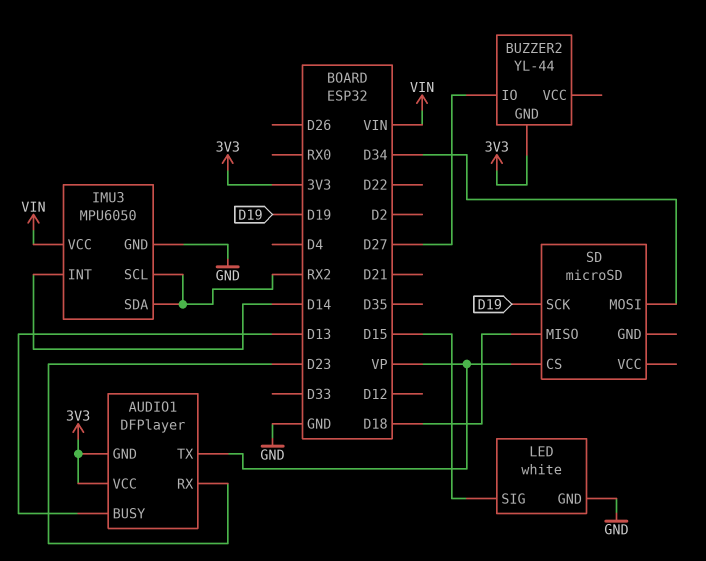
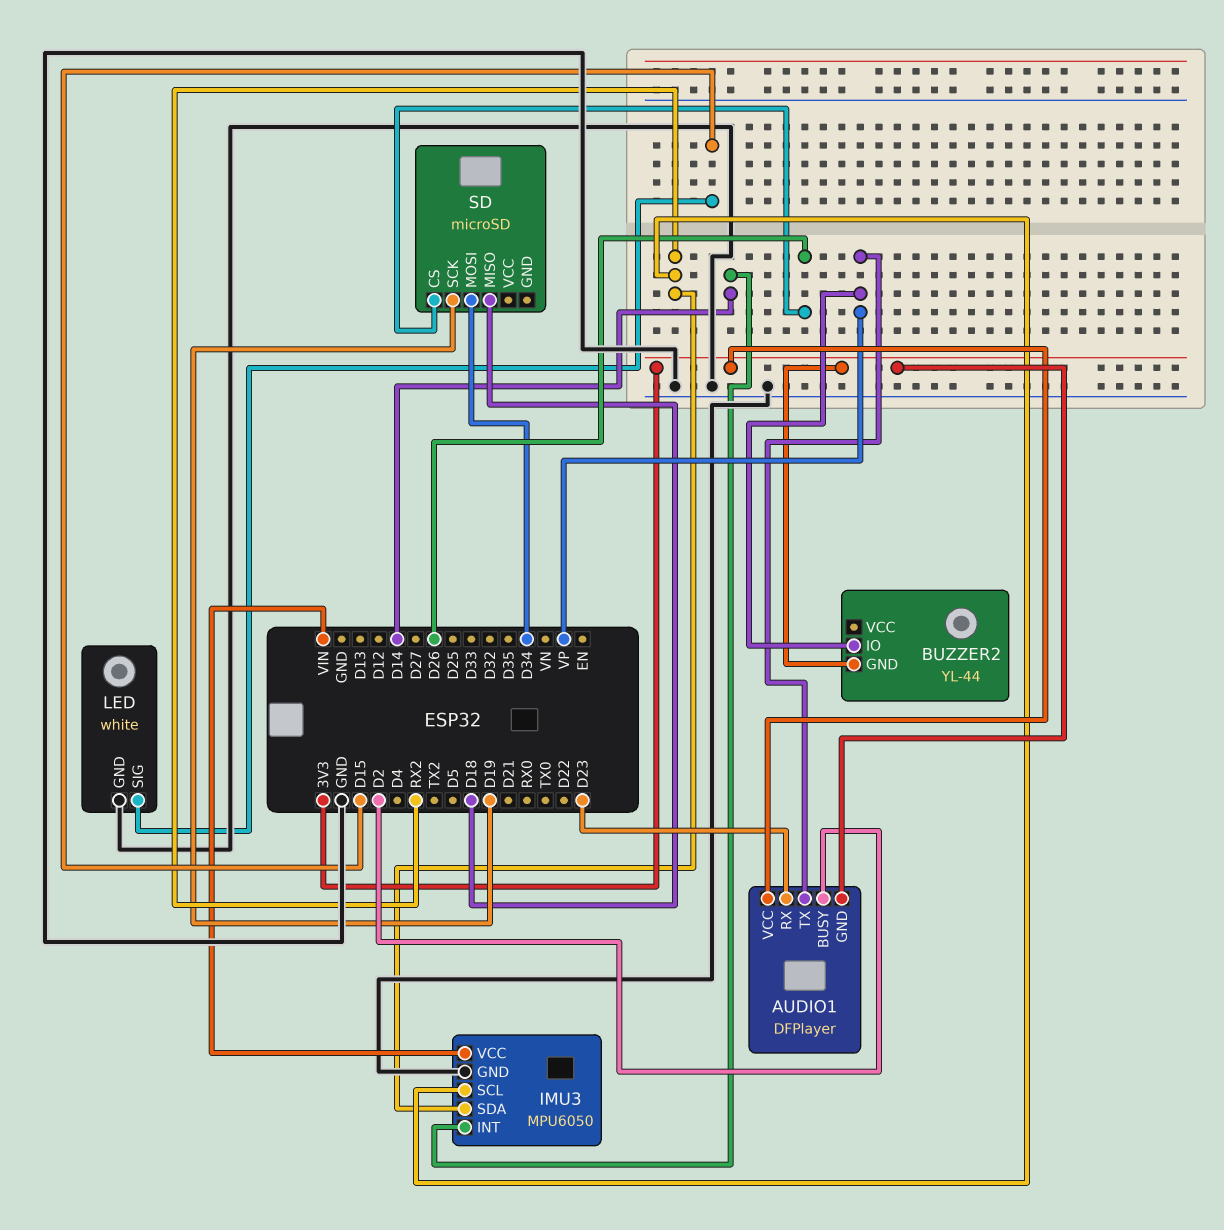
AUDIO1 pin BUSY: D13 -> D2
BUZZER2 pin IO: D27 -> VP
SD pin CS: VP -> D26

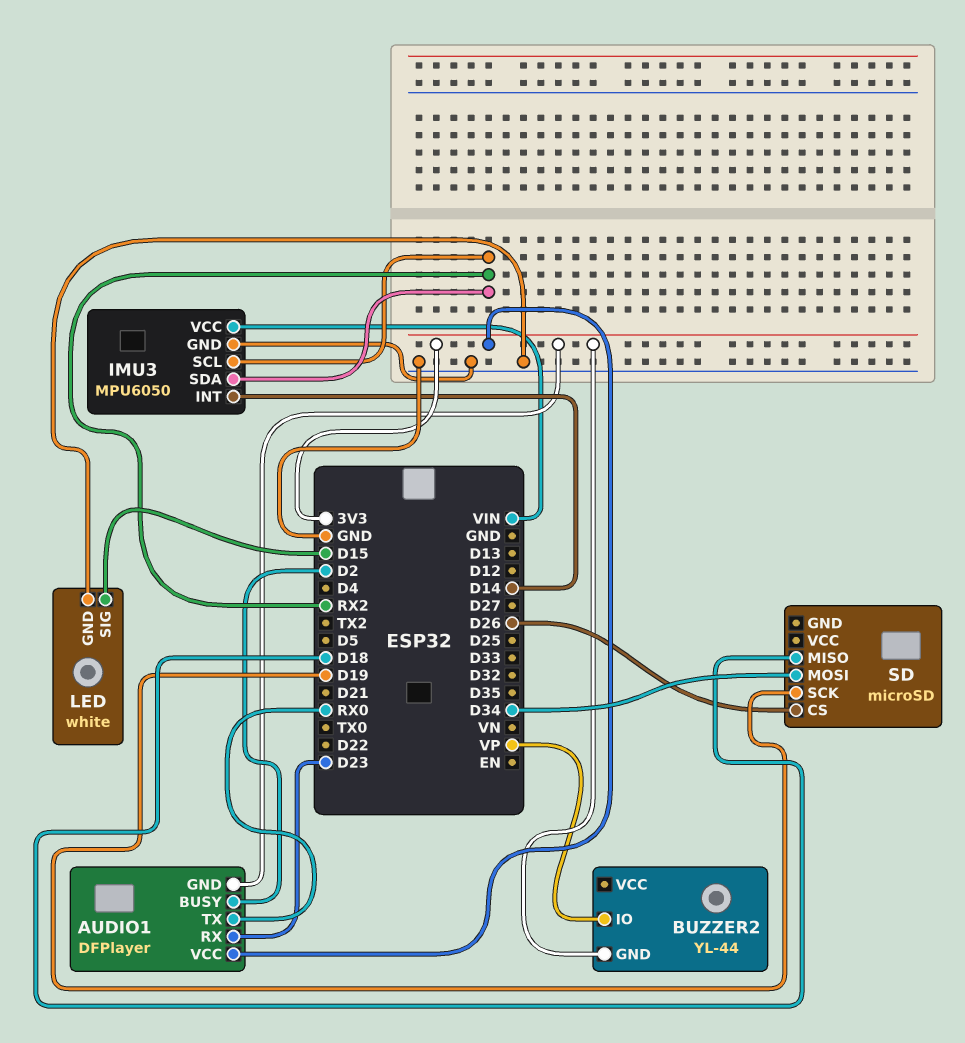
AUDIO1 pin TX: VP -> RX0

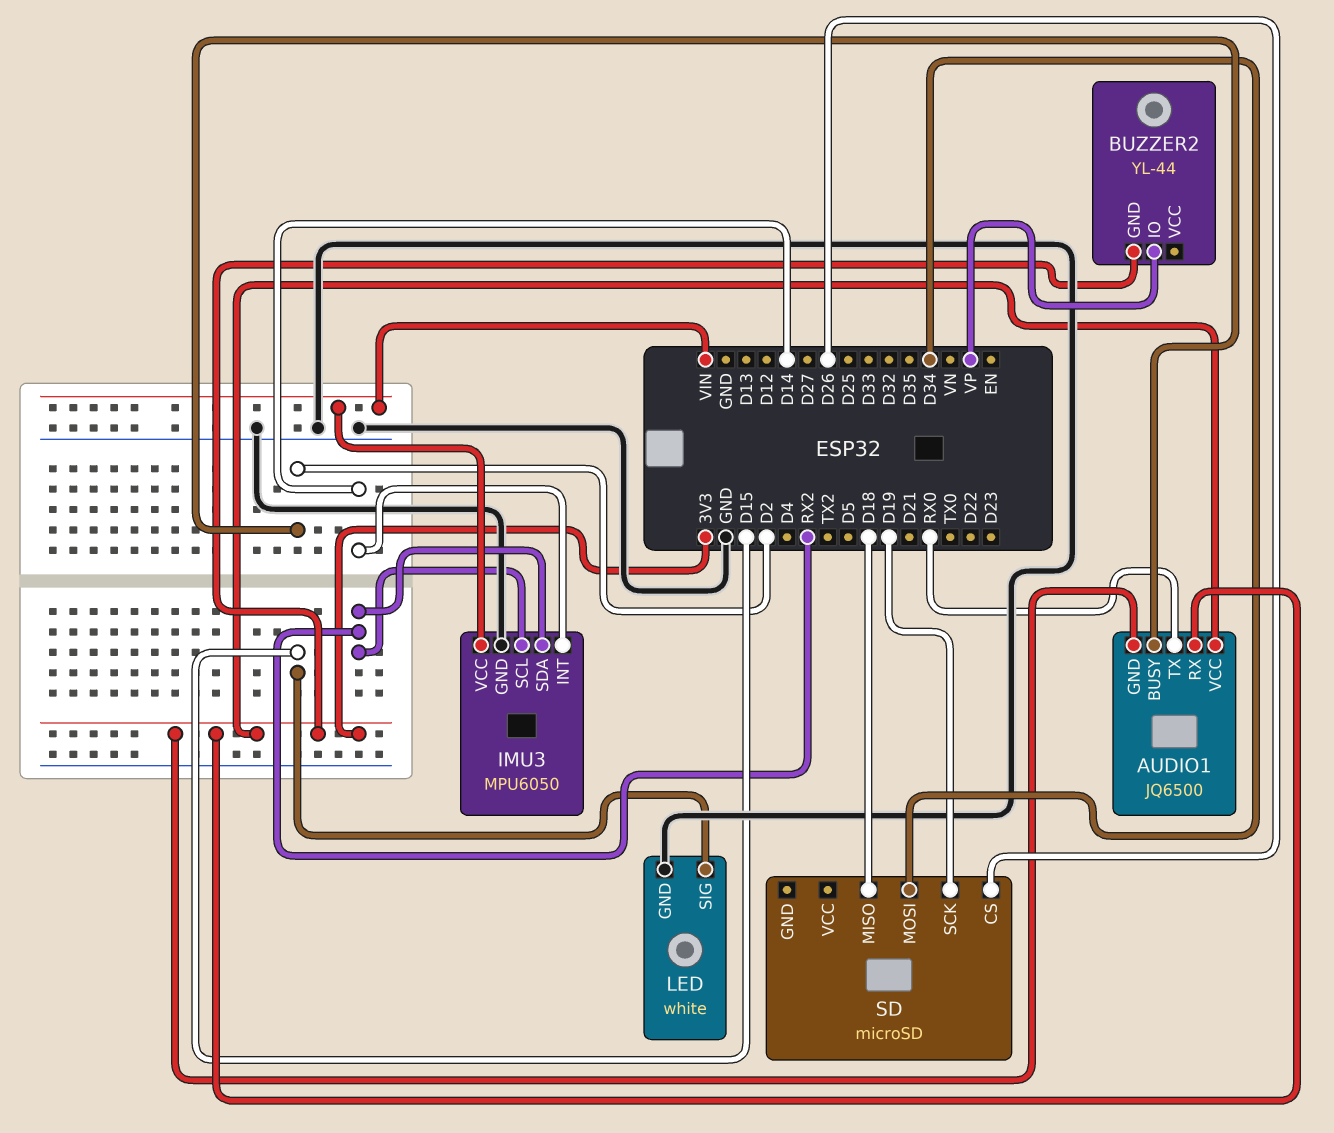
AUDIO1: DFPlayer -> JQ6500
AUDIO1 pin RX: D23 -> 3V3

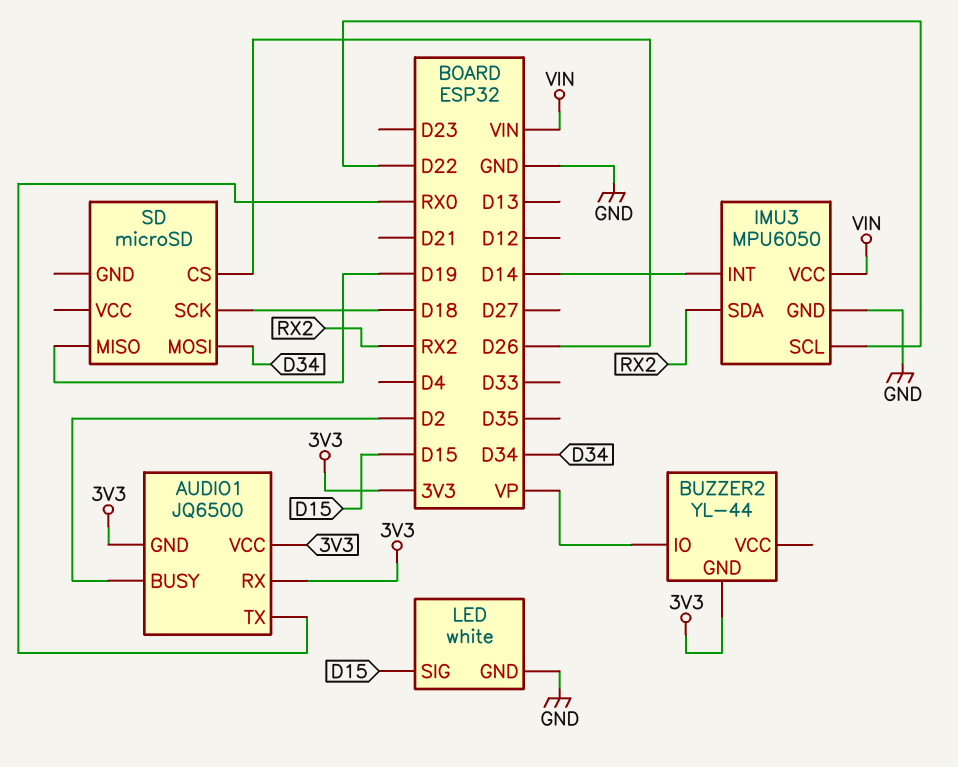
IMU3 pin SCL: RX2 -> D22
SD pin MISO: D18 -> D19
SD pin SCK: D19 -> D18

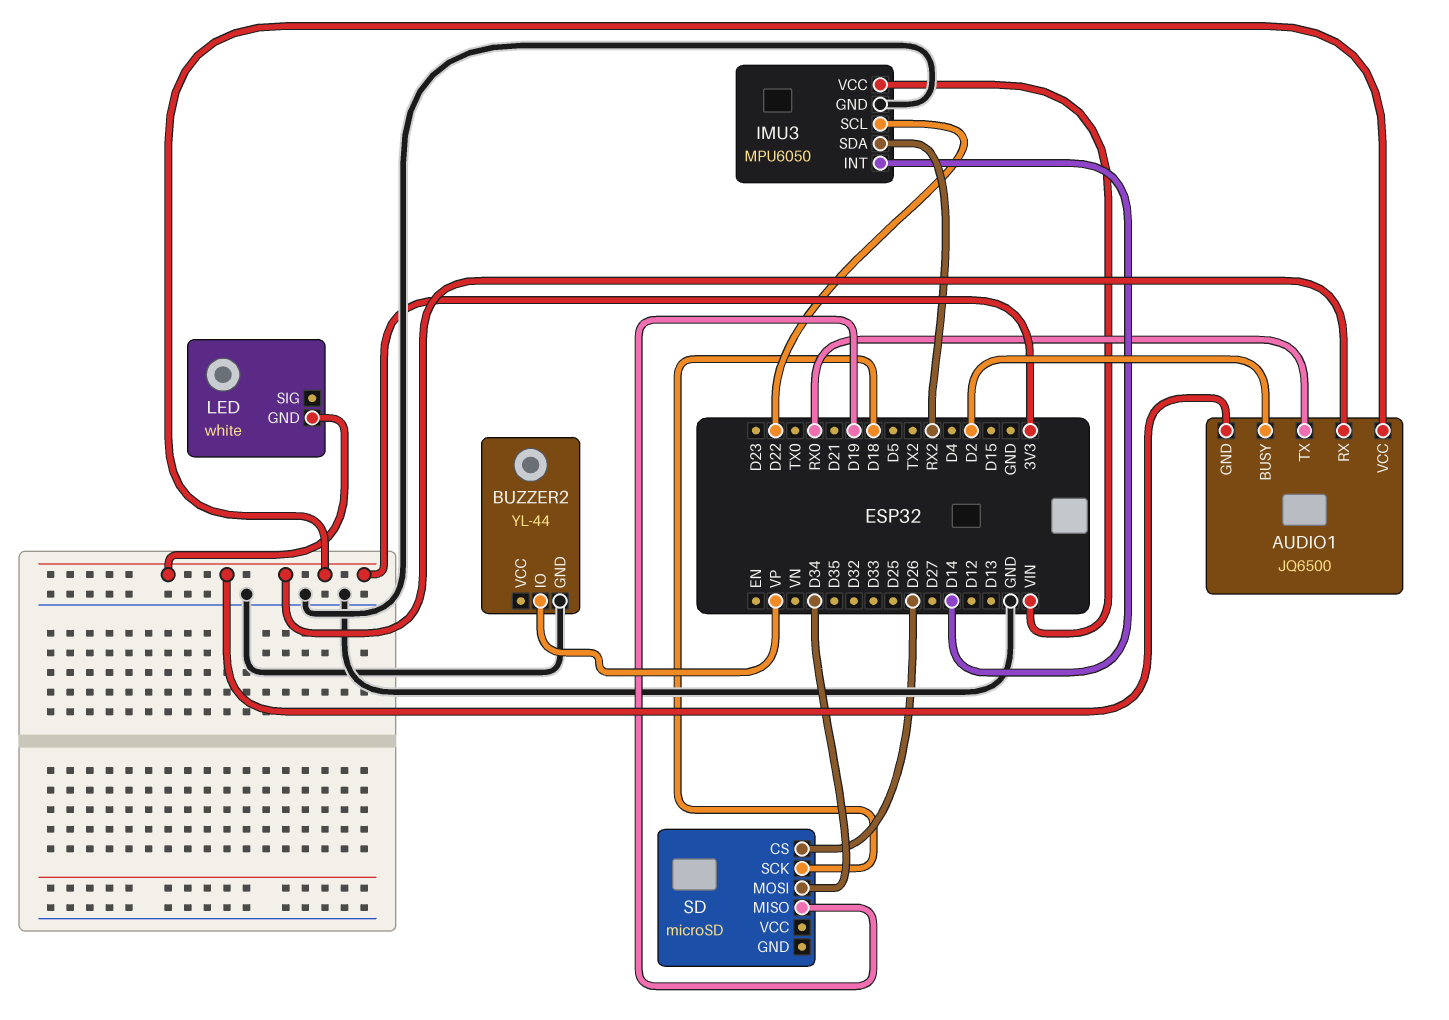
BUZZER2 pin GND: 3V3 -> GND
LED pin GND: GND -> 3V3
LED pin SIG: D15 -> none

